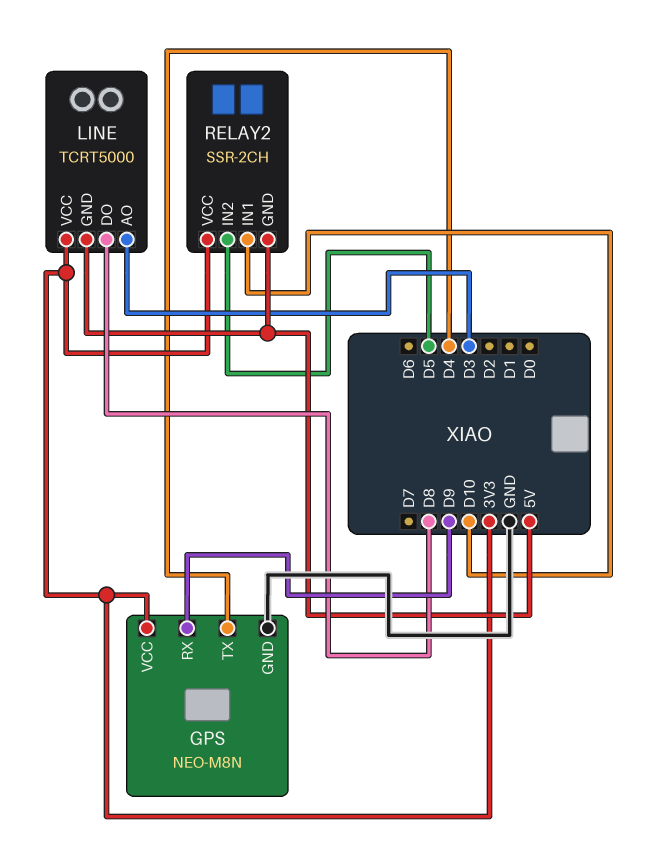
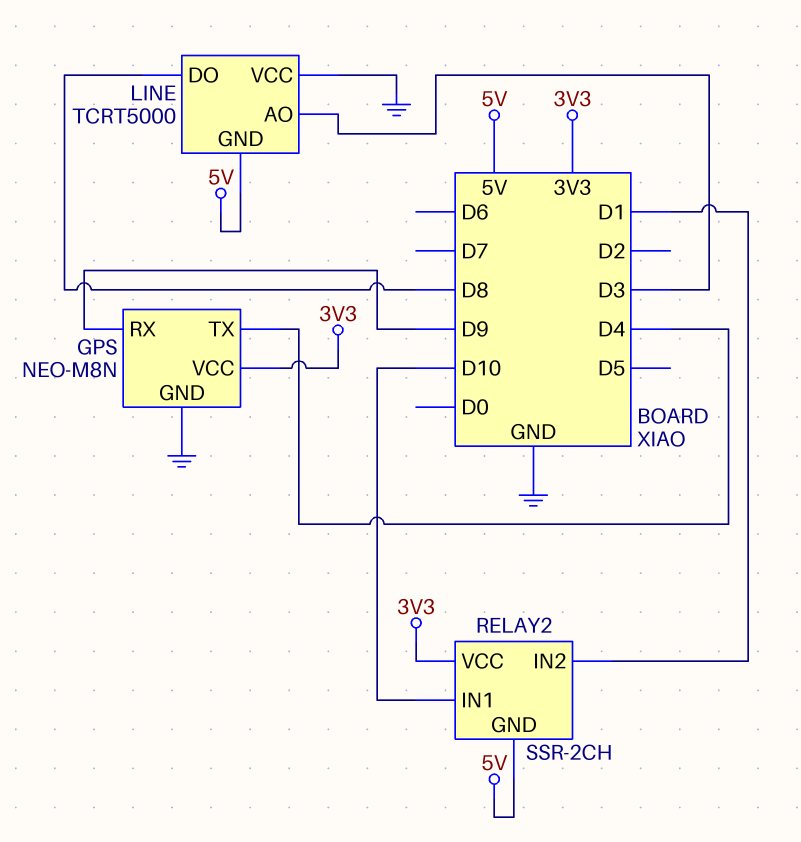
LINE pin VCC: 3V3 -> GND
RELAY2 pin IN2: D5 -> D1

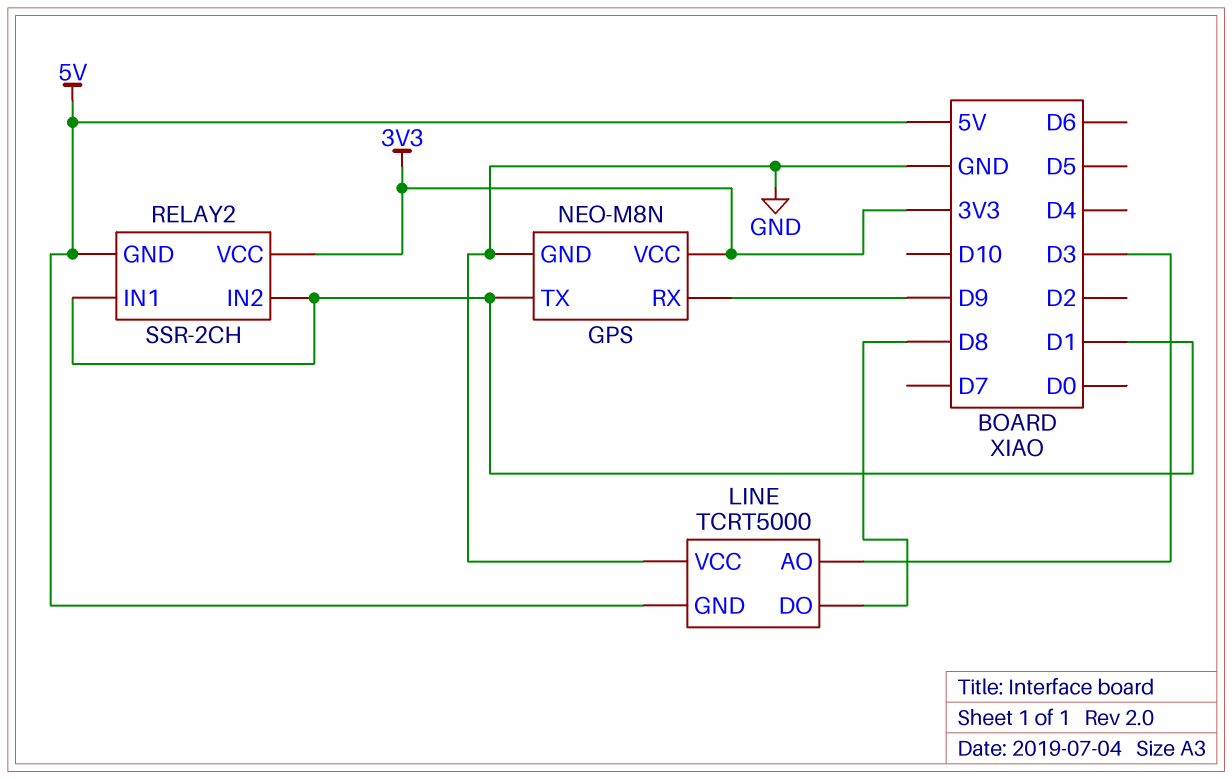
GPS pin TX: D4 -> D1
RELAY2 pin IN1: D10 -> D1

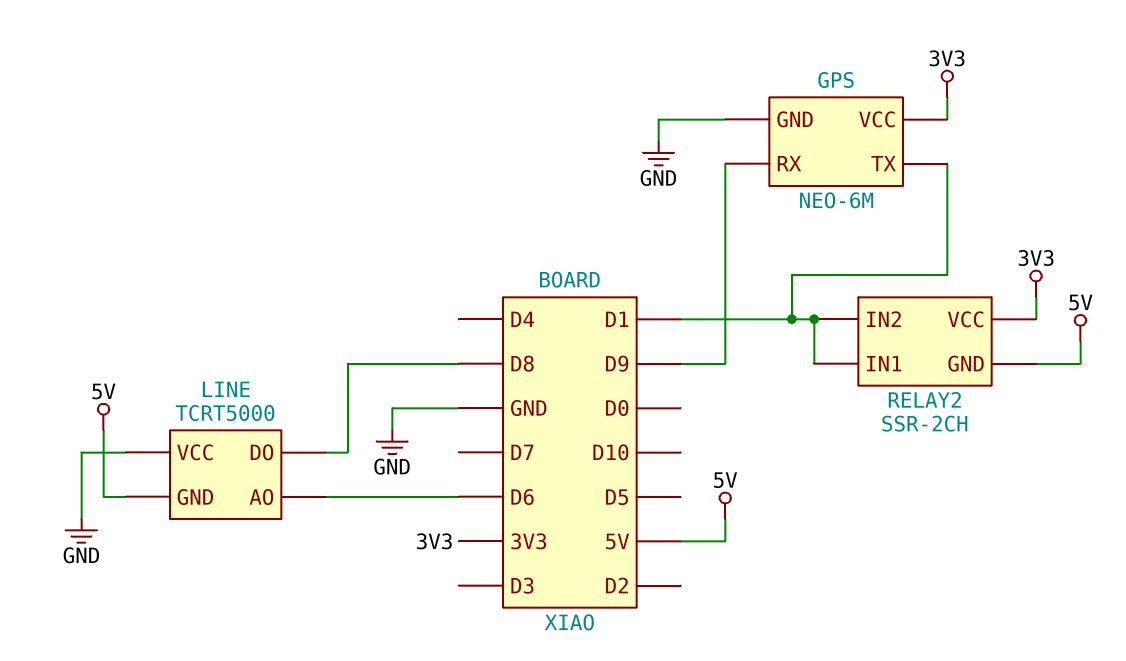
GPS: NEO-M8N -> NEO-6M
LINE pin AO: D3 -> D6

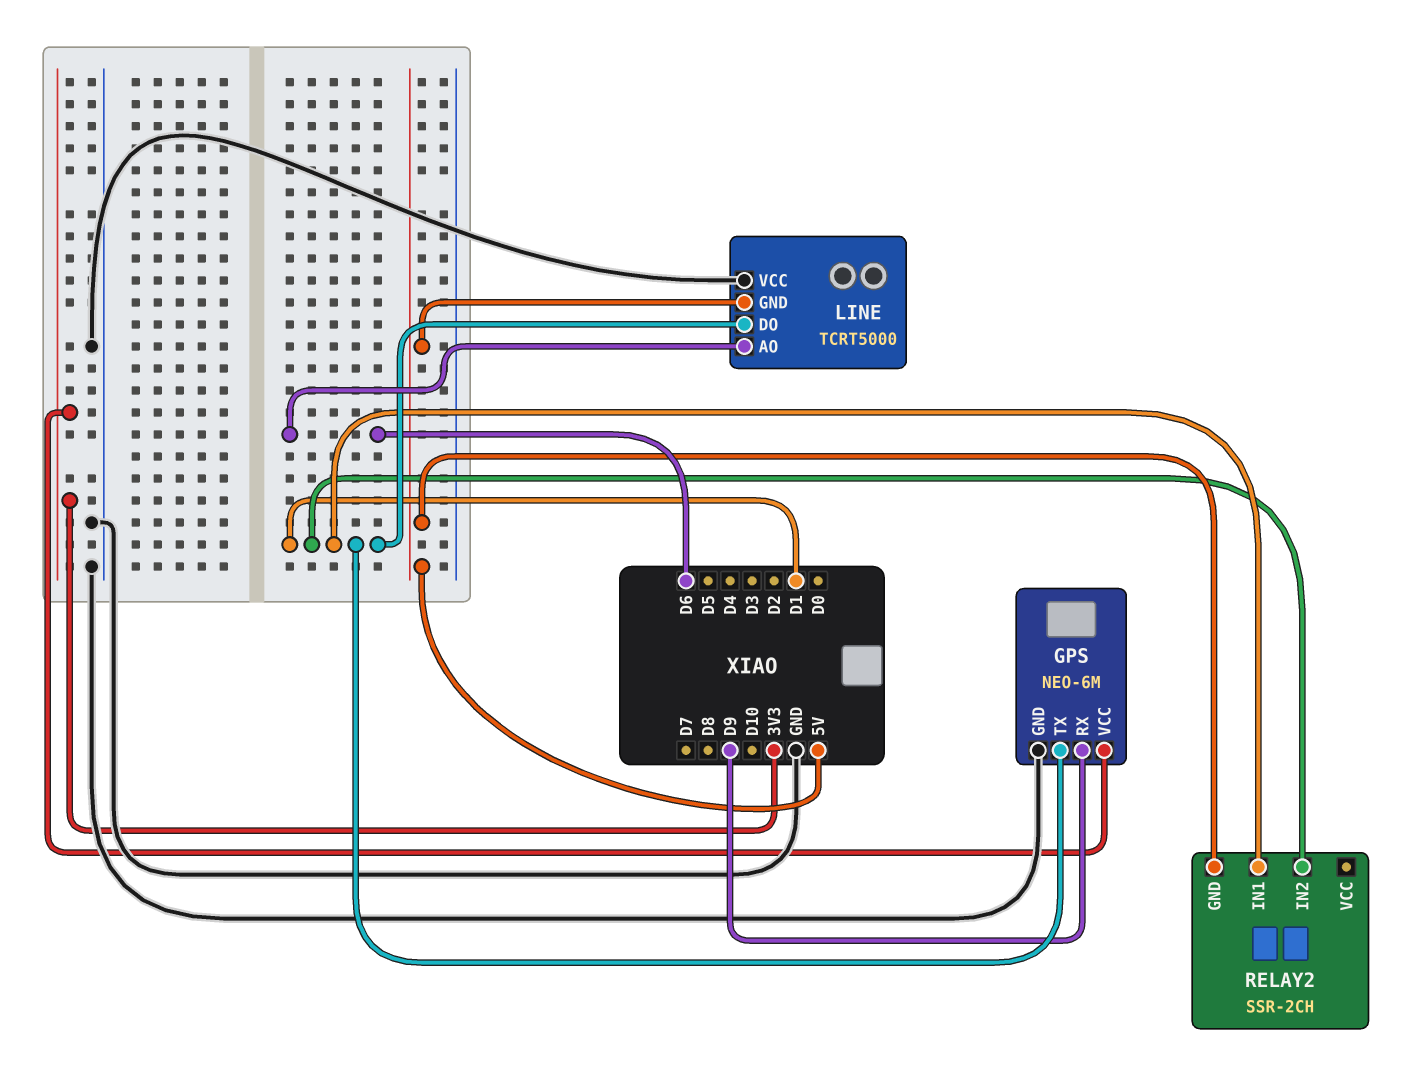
LINE pin DO: D8 -> D1
RELAY2 pin VCC: 3V3 -> none

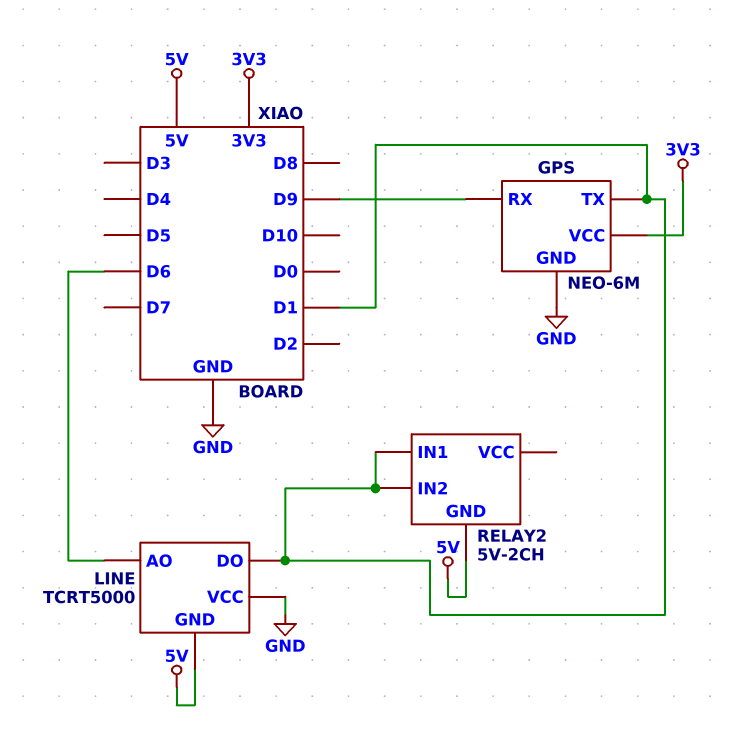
RELAY2: SSR-2CH -> 5V-2CH

